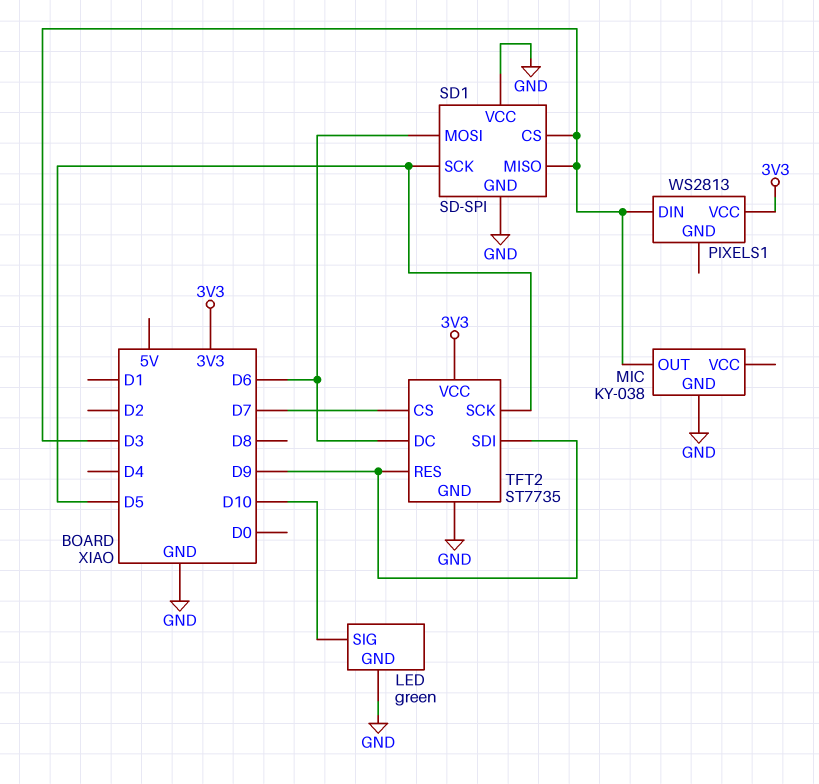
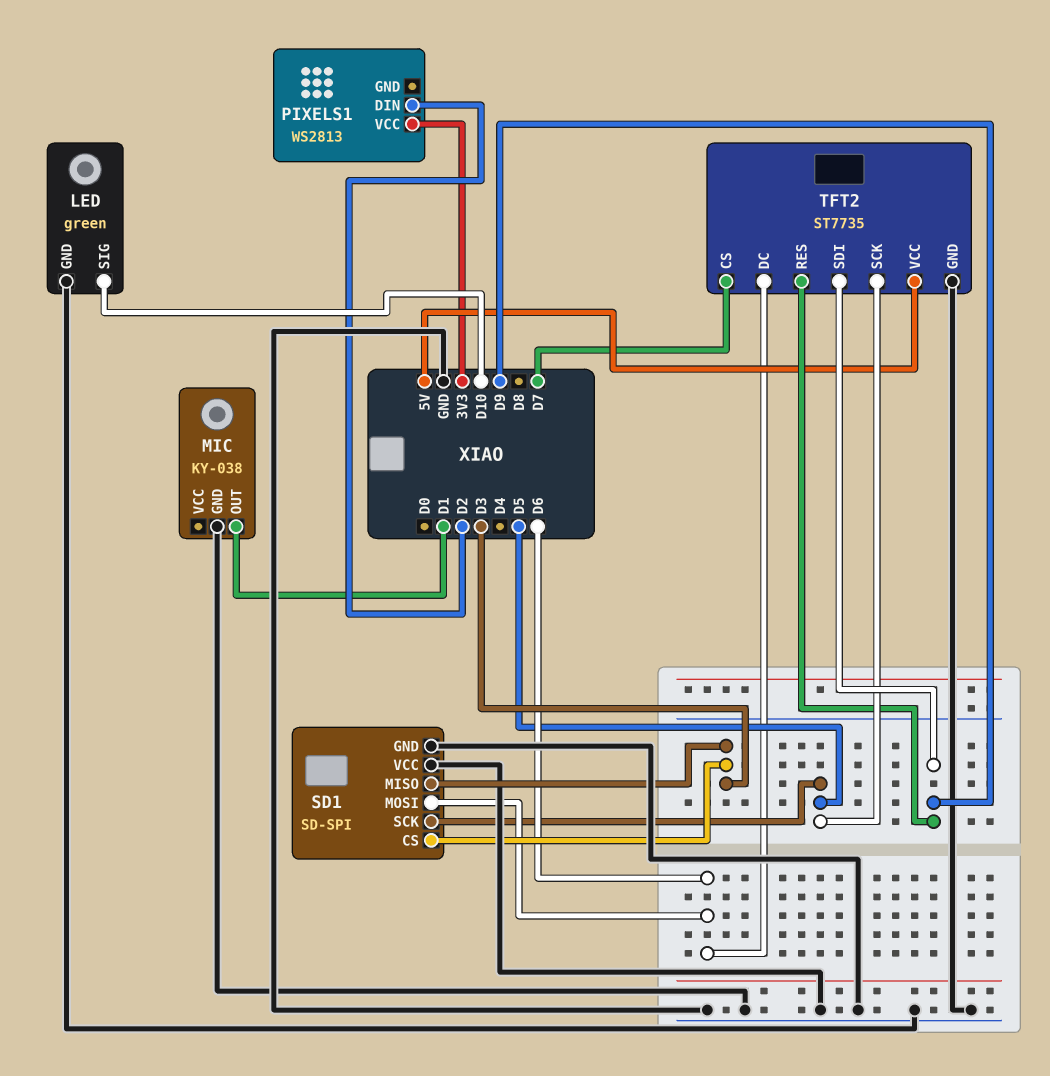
MIC pin OUT: D3 -> D1
PIXELS1 pin DIN: D3 -> D2
TFT2 pin VCC: 3V3 -> 5V

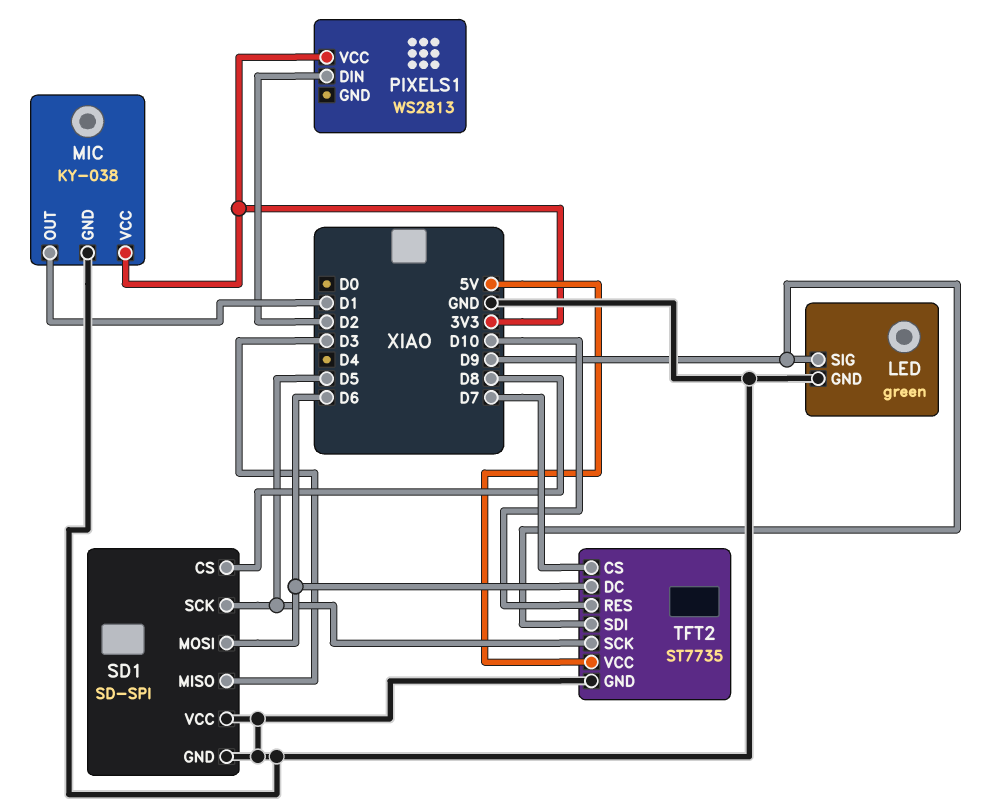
LED pin SIG: D10 -> D9
MIC pin VCC: none -> 3V3
SD1 pin CS: D3 -> D8
TFT2 pin RES: D9 -> D10

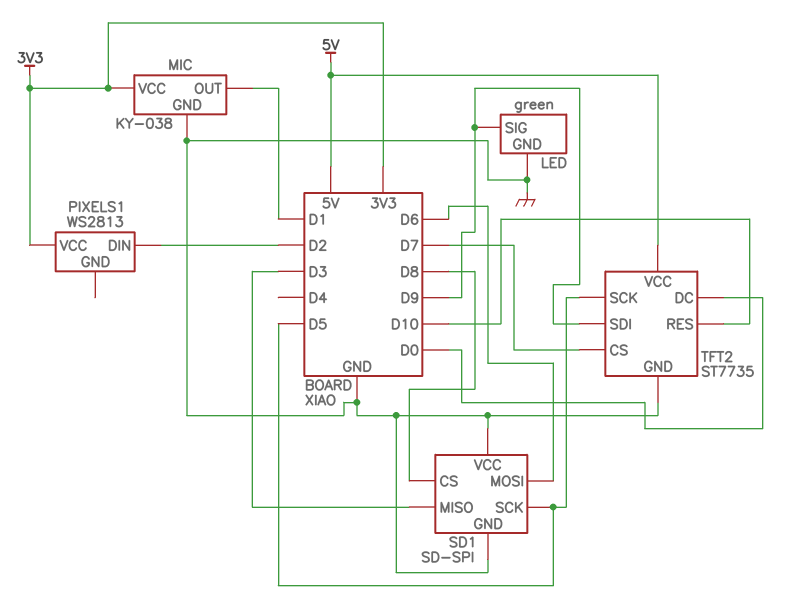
TFT2 pin DC: D6 -> D0

